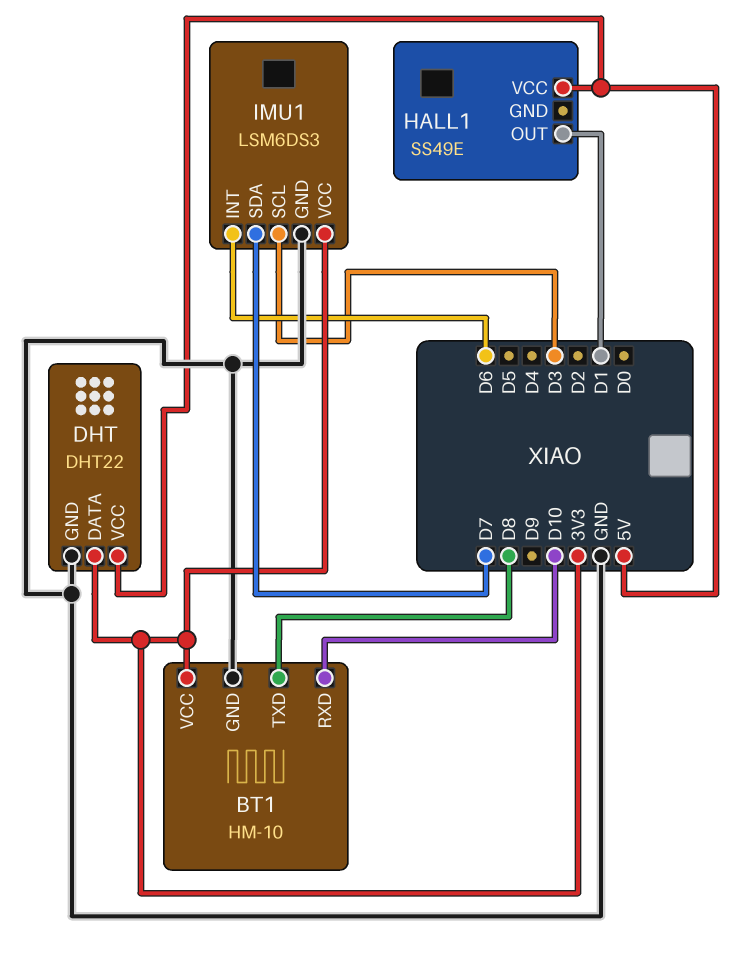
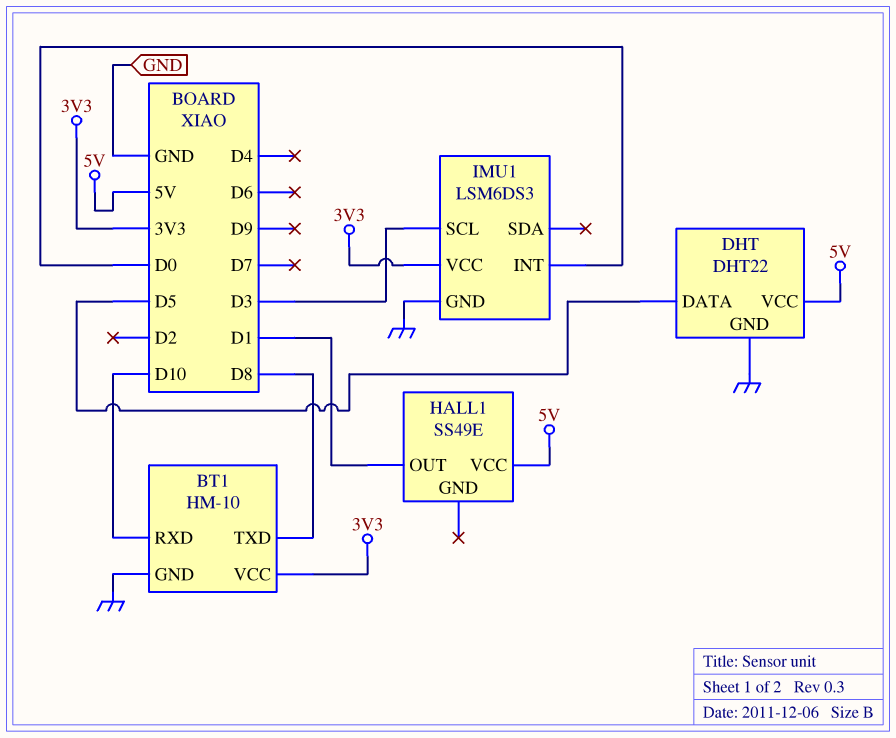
DHT pin DATA: 3V3 -> D5
IMU1 pin INT: D6 -> D0
IMU1 pin SDA: D7 -> none

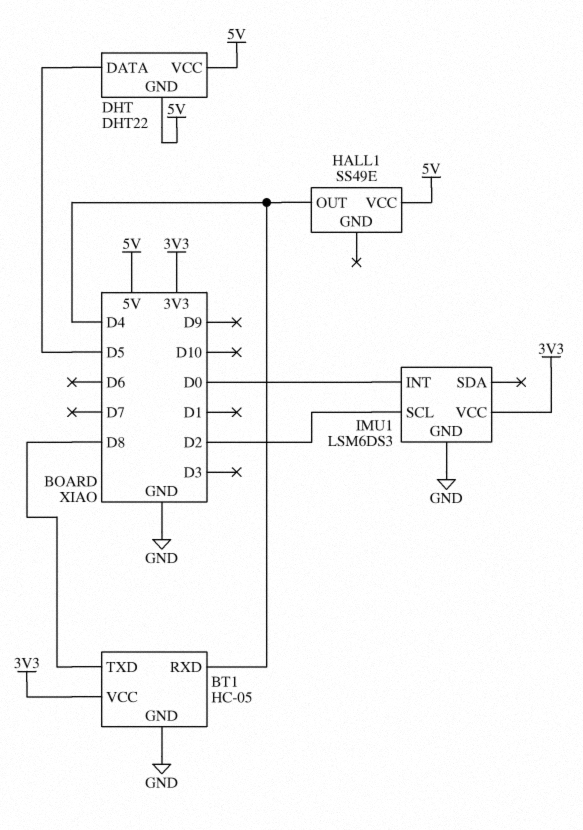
BT1: HM-10 -> HC-05
BT1 pin RXD: D10 -> D4
DHT pin GND: GND -> 5V
HALL1 pin OUT: D1 -> D4
IMU1 pin SCL: D3 -> D2

